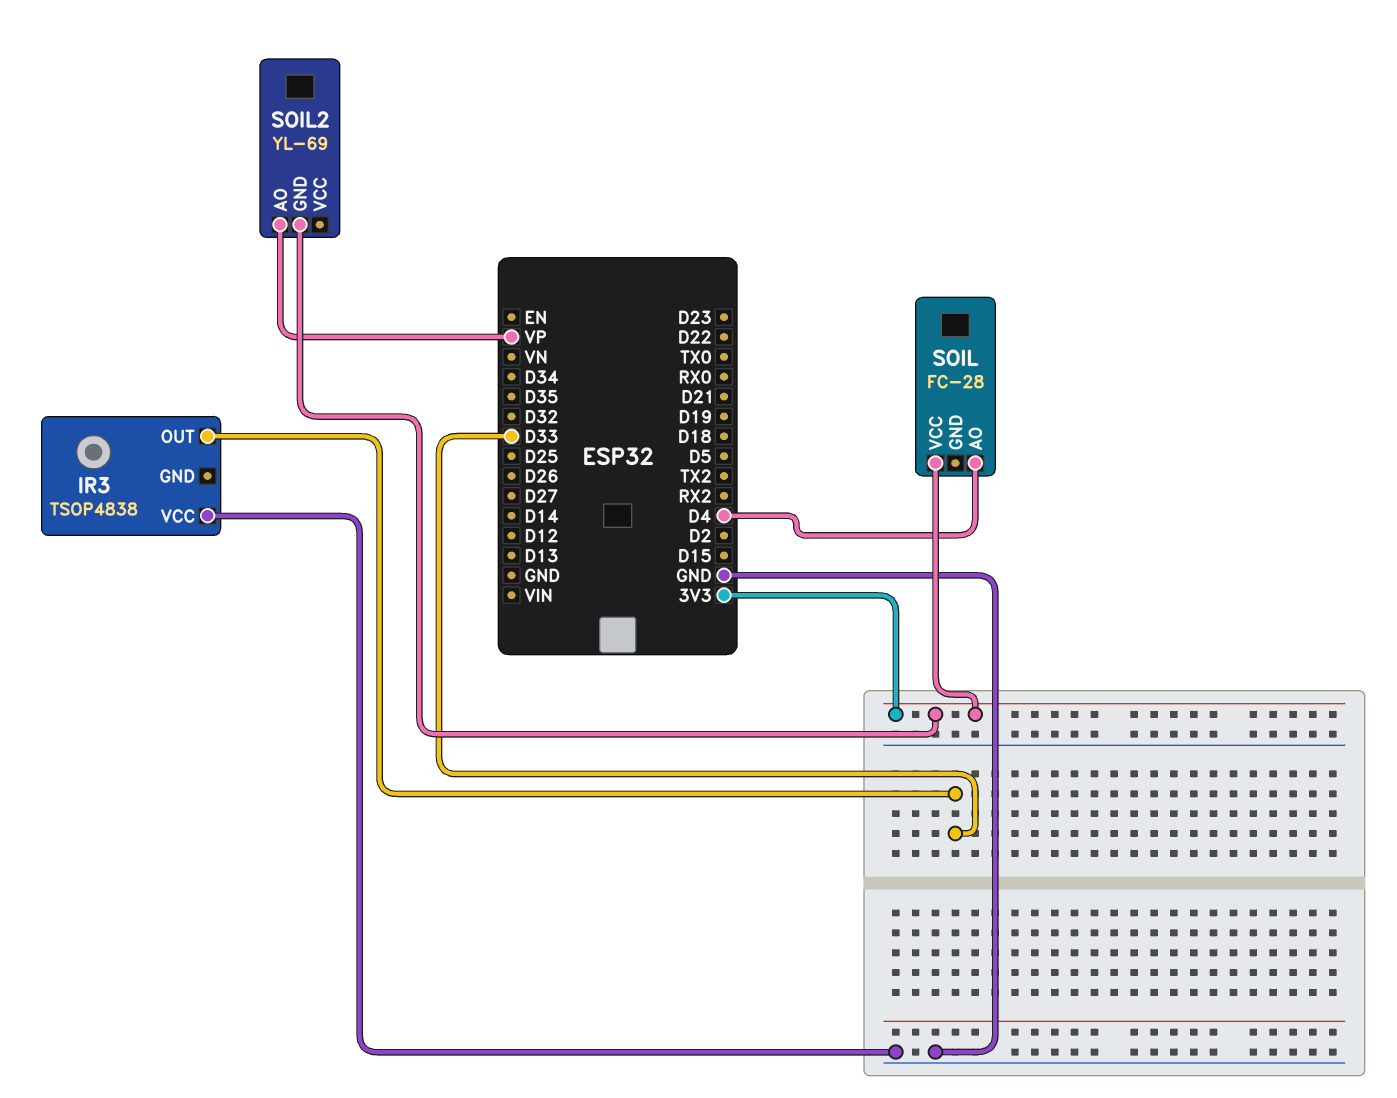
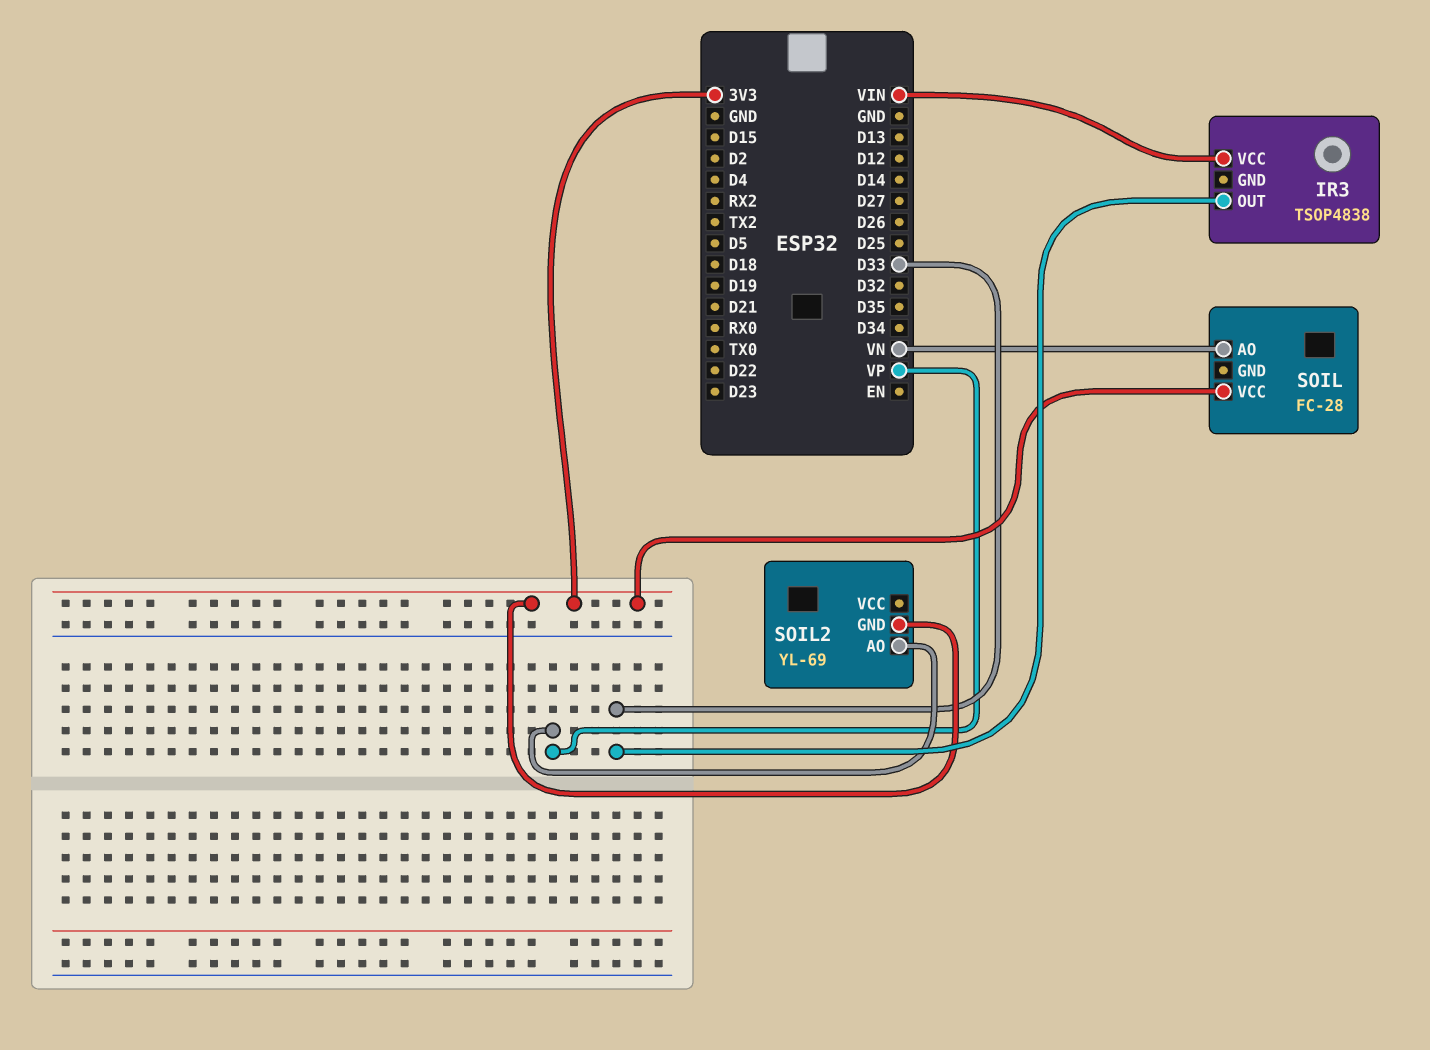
IR3 pin VCC: GND -> VIN
SOIL pin AO: D4 -> VN

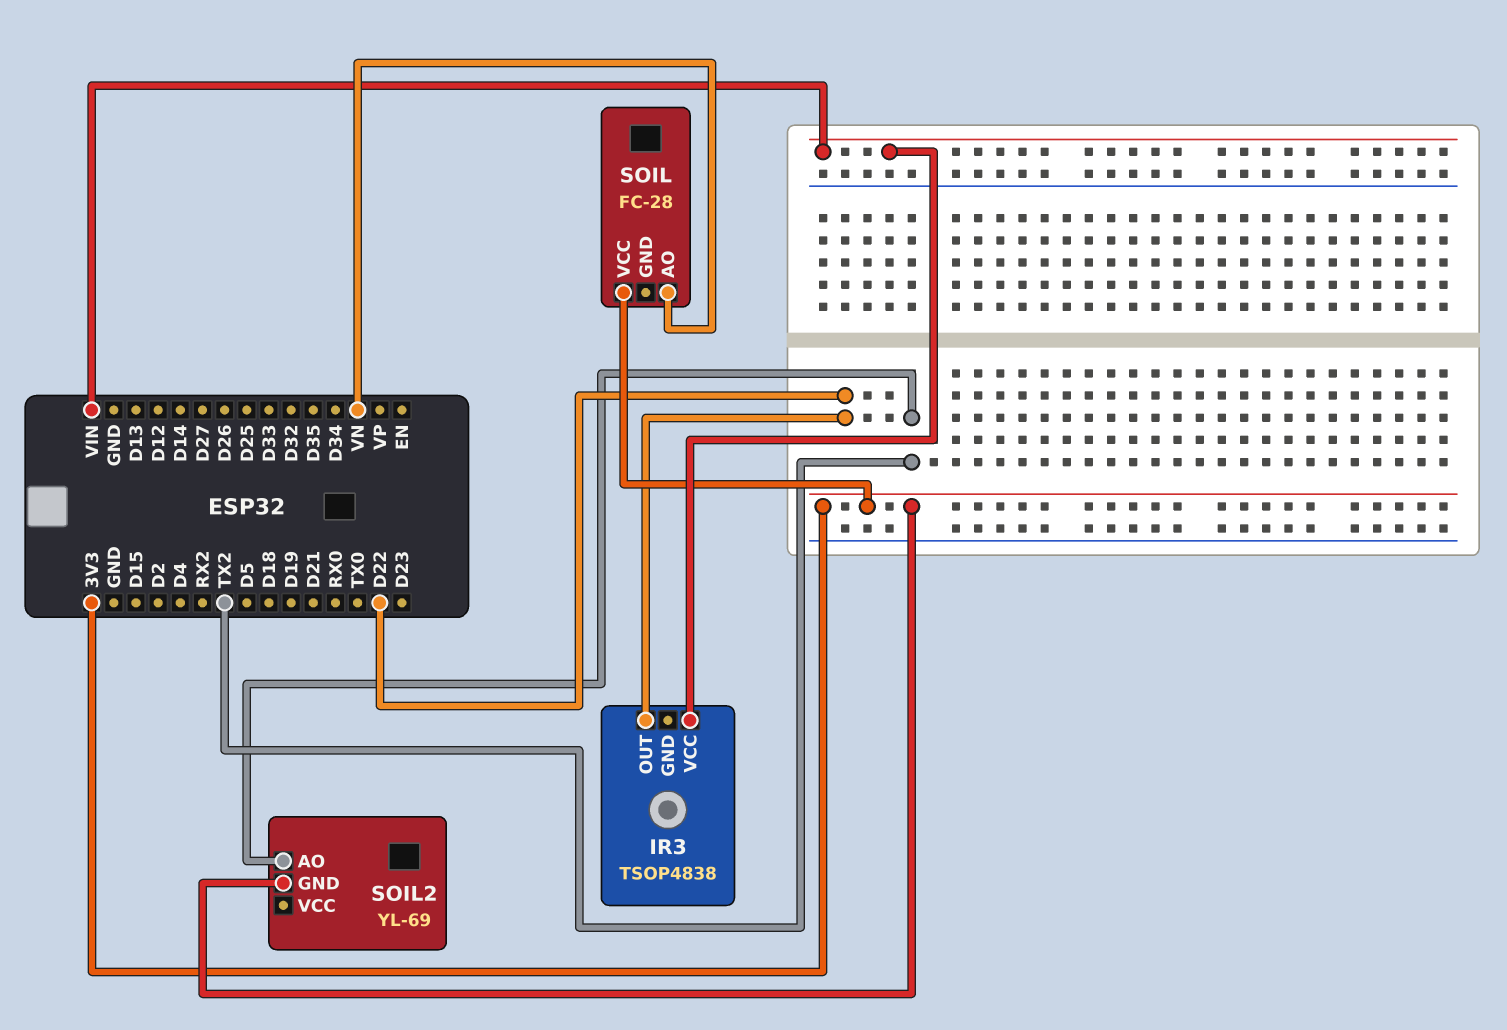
IR3 pin OUT: D33 -> D22
SOIL2 pin AO: VP -> TX2

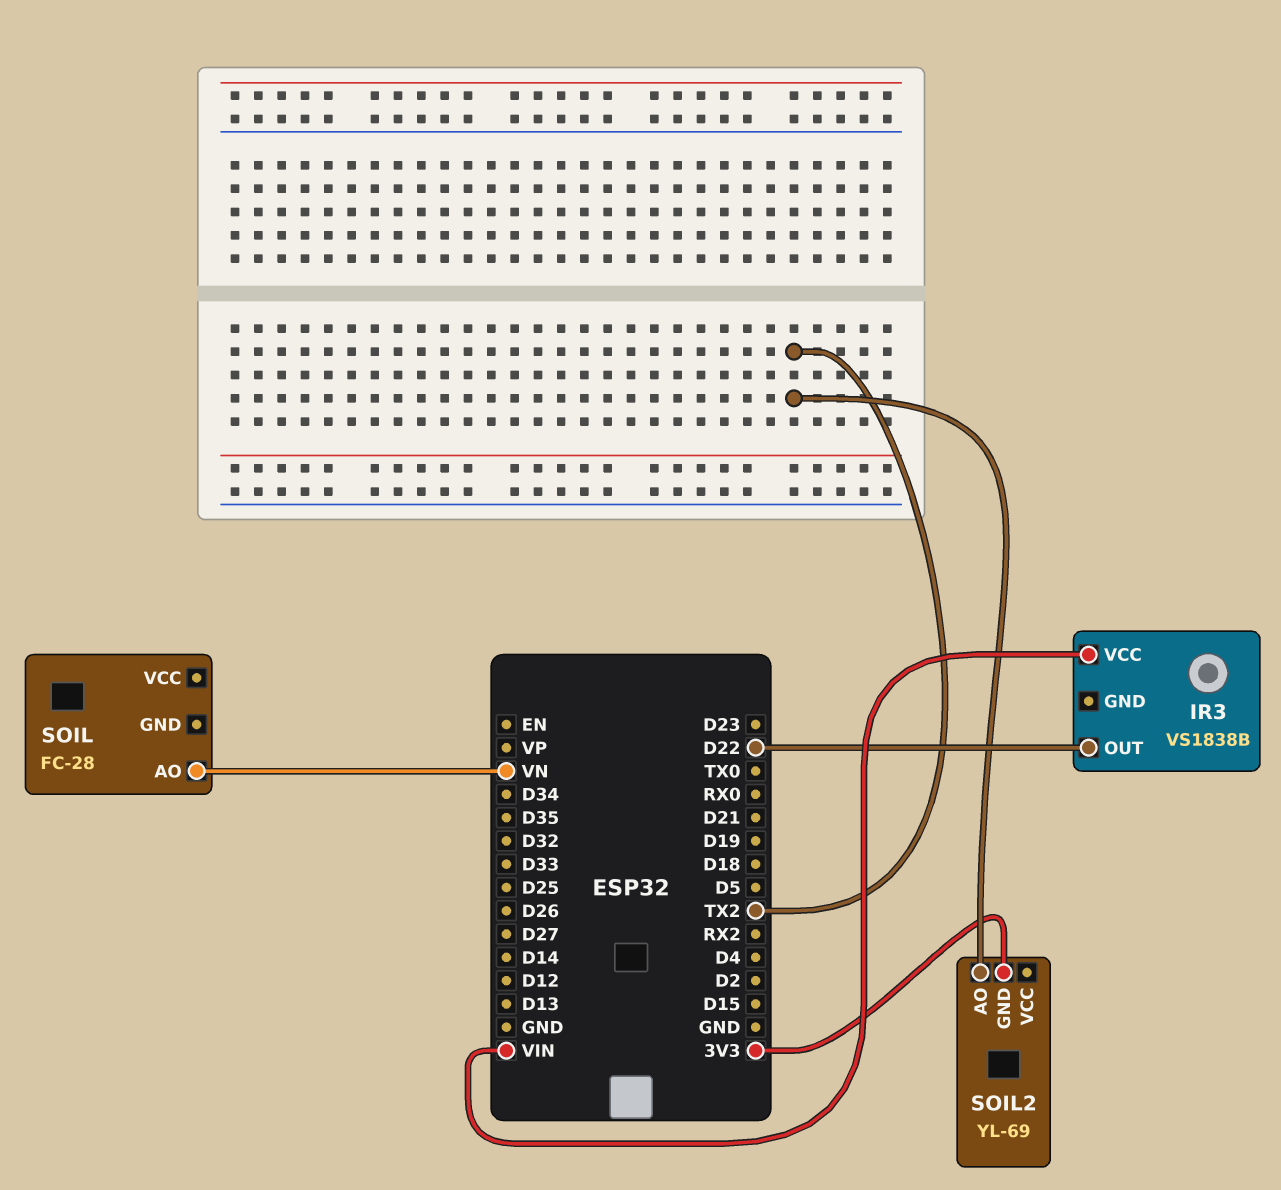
IR3: TSOP4838 -> VS1838B
SOIL pin VCC: 3V3 -> none

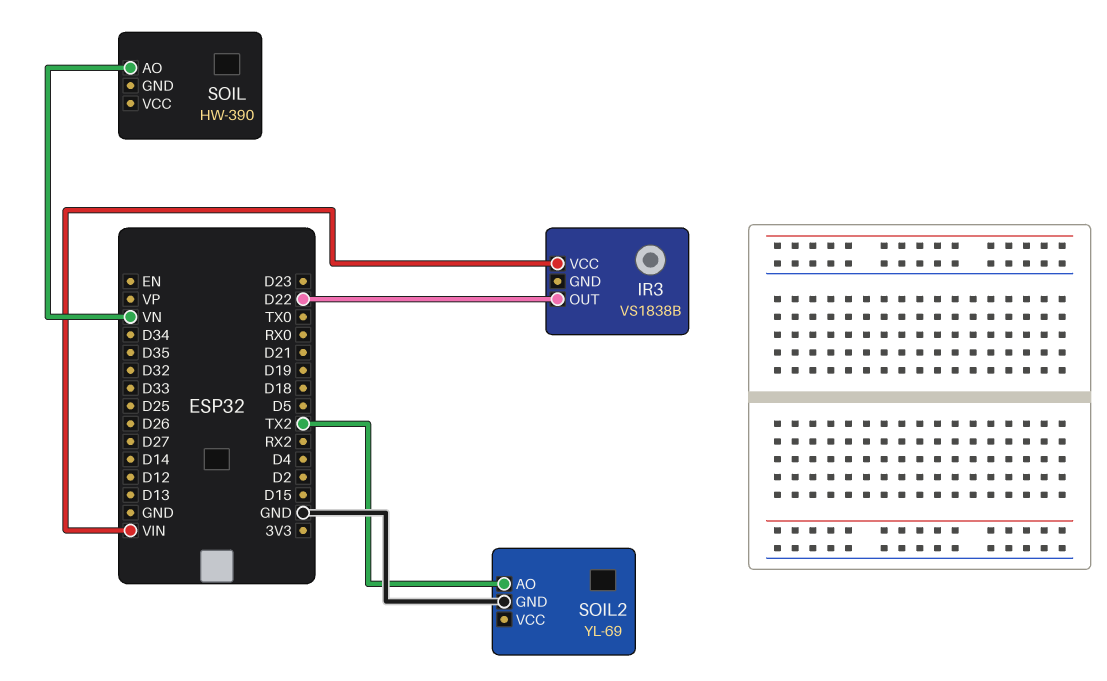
SOIL: FC-28 -> HW-390
SOIL2 pin GND: 3V3 -> GND

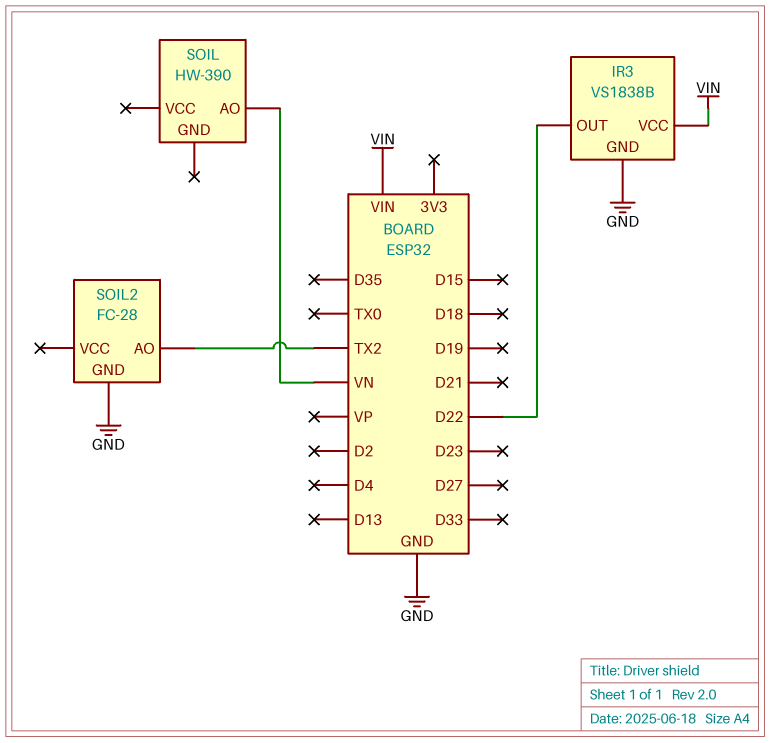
IR3 pin GND: none -> GND
SOIL2: YL-69 -> FC-28

